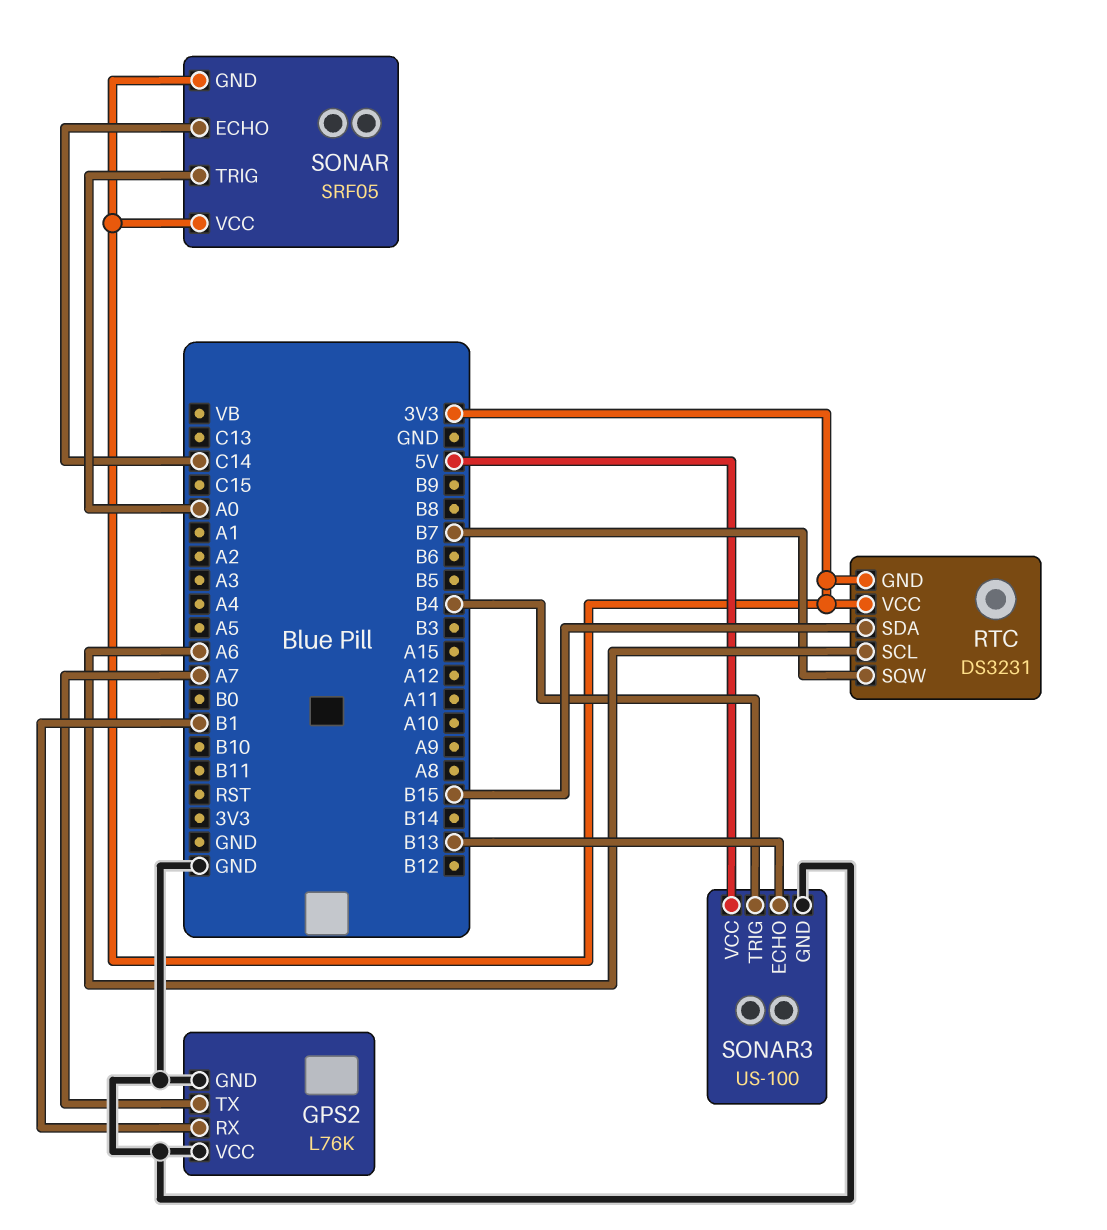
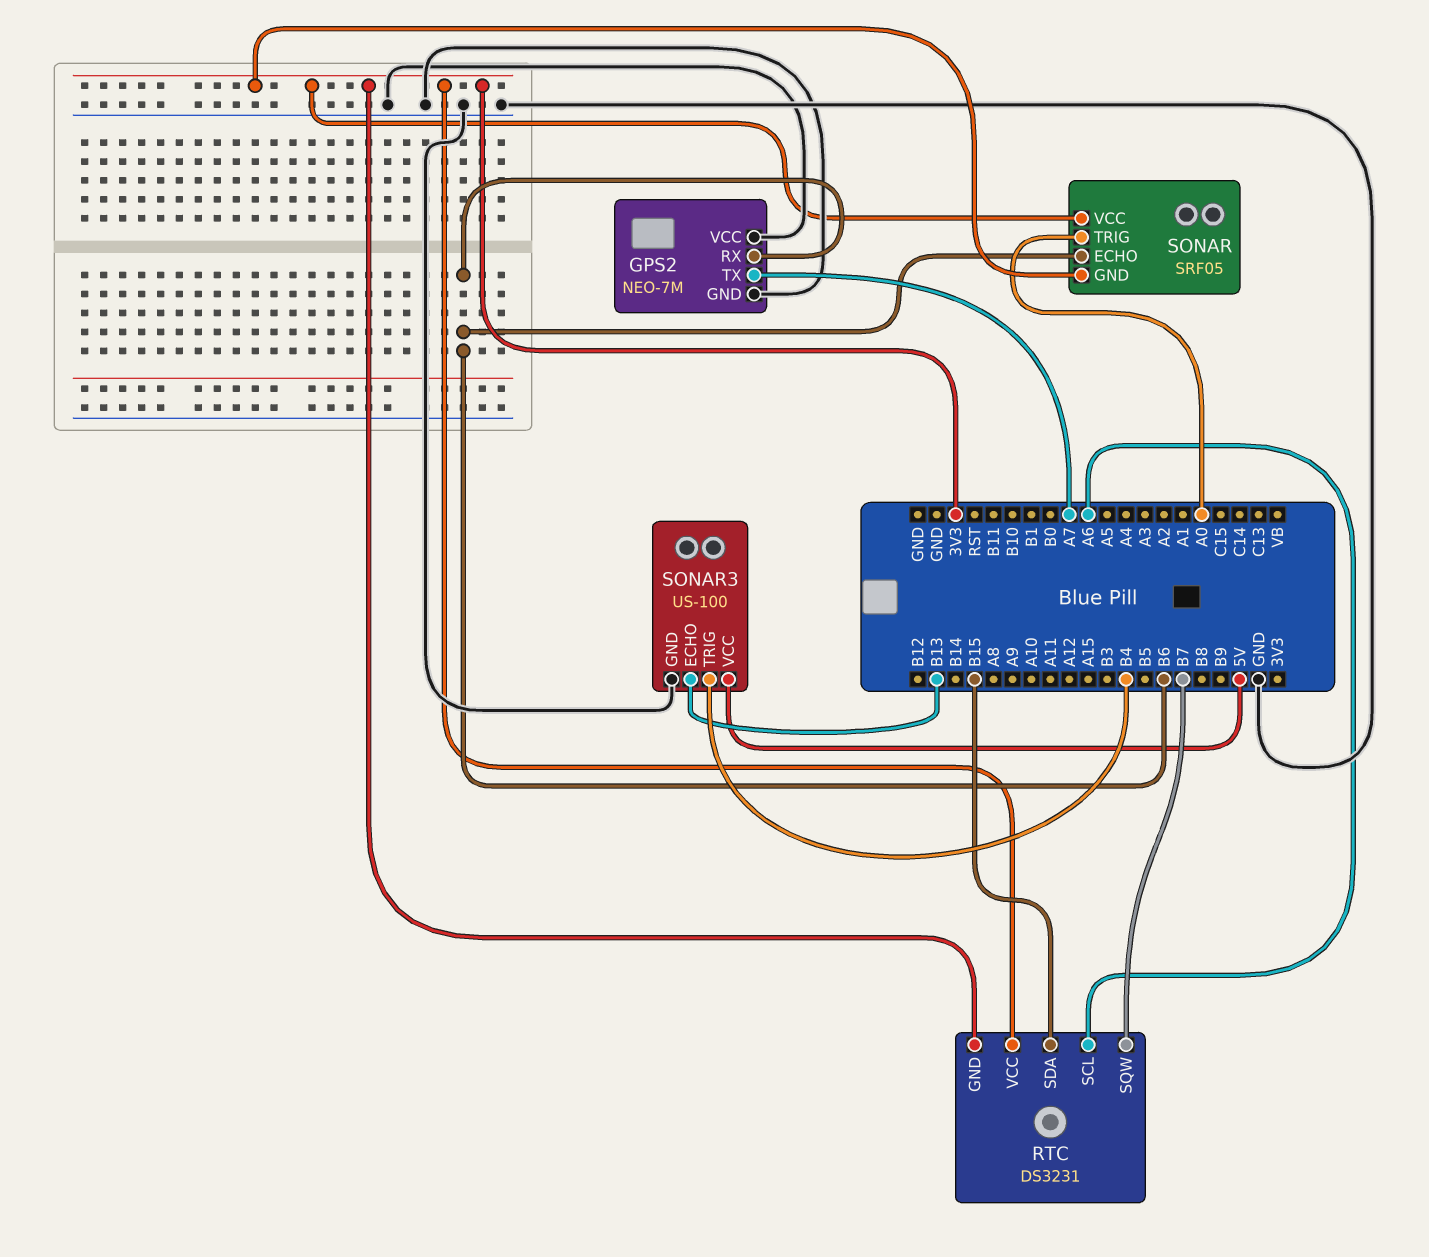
GPS2: L76K -> NEO-7M
GPS2 pin RX: B1 -> B6
SONAR pin ECHO: C14 -> B6

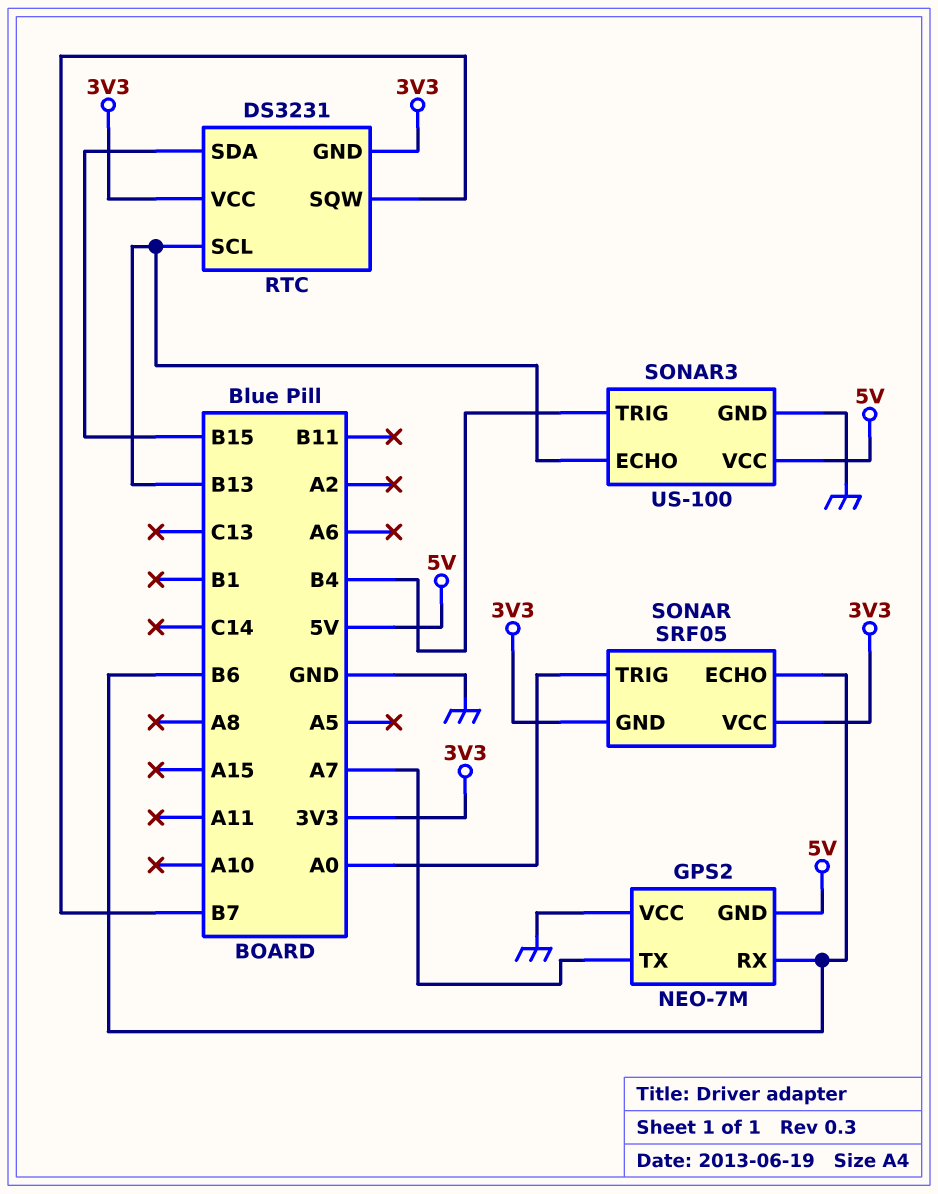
GPS2 pin GND: GND -> 5V
RTC pin SCL: A6 -> B13

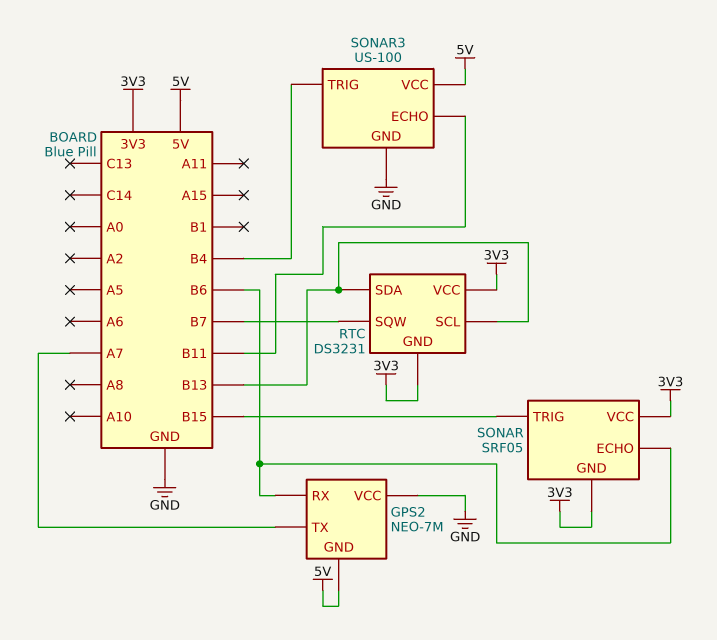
RTC pin SDA: B15 -> B13
SONAR pin TRIG: A0 -> B15
SONAR3 pin ECHO: B13 -> B11

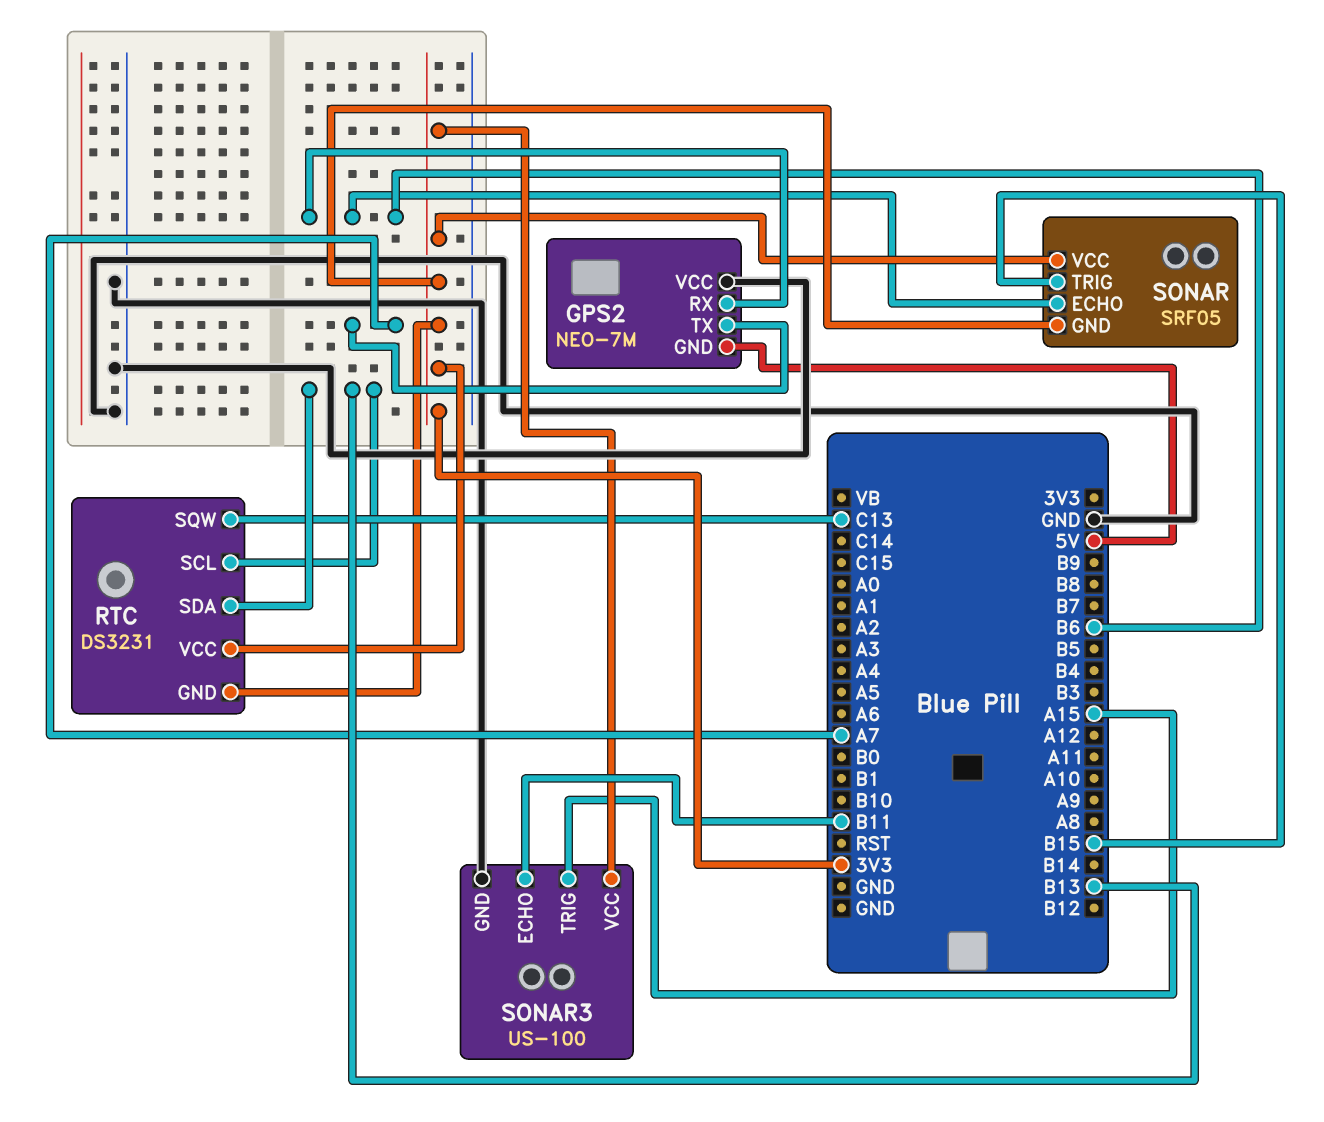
RTC pin SQW: B7 -> C13
SONAR3 pin TRIG: B4 -> A15
SONAR3 pin VCC: 5V -> 3V3

